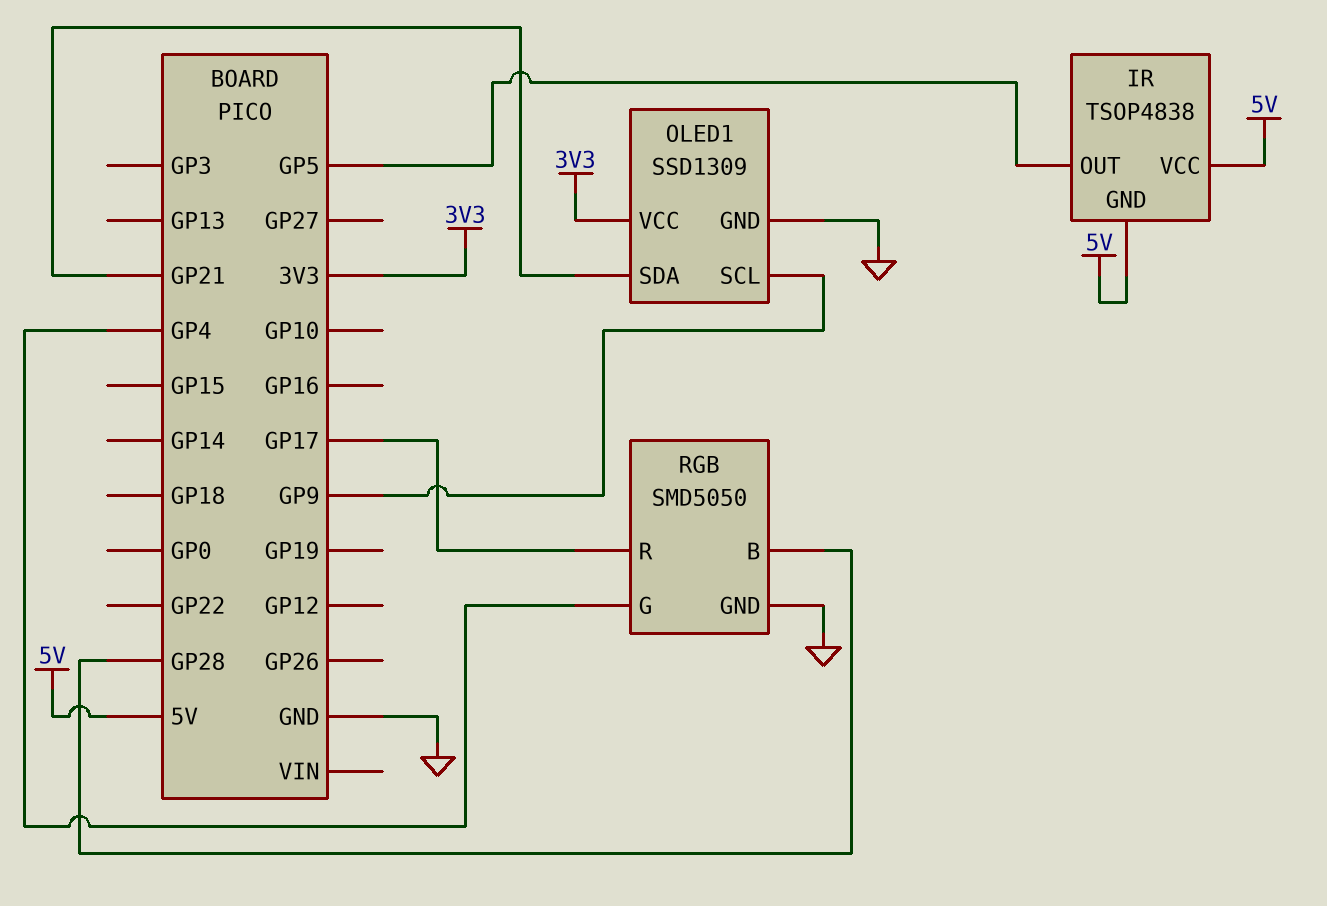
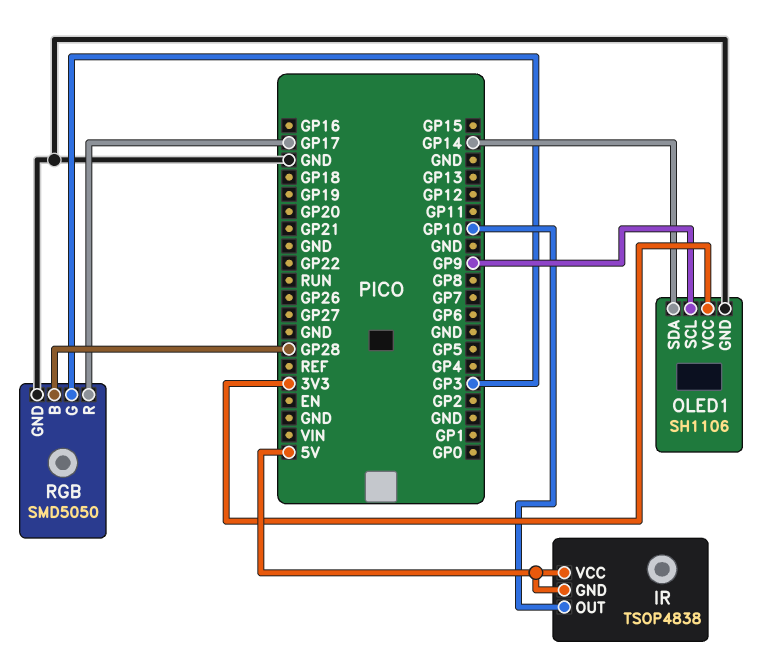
IR pin OUT: GP5 -> GP10
OLED1: SSD1309 -> SH1106
OLED1 pin SDA: GP21 -> GP14
RGB pin G: GP4 -> GP3

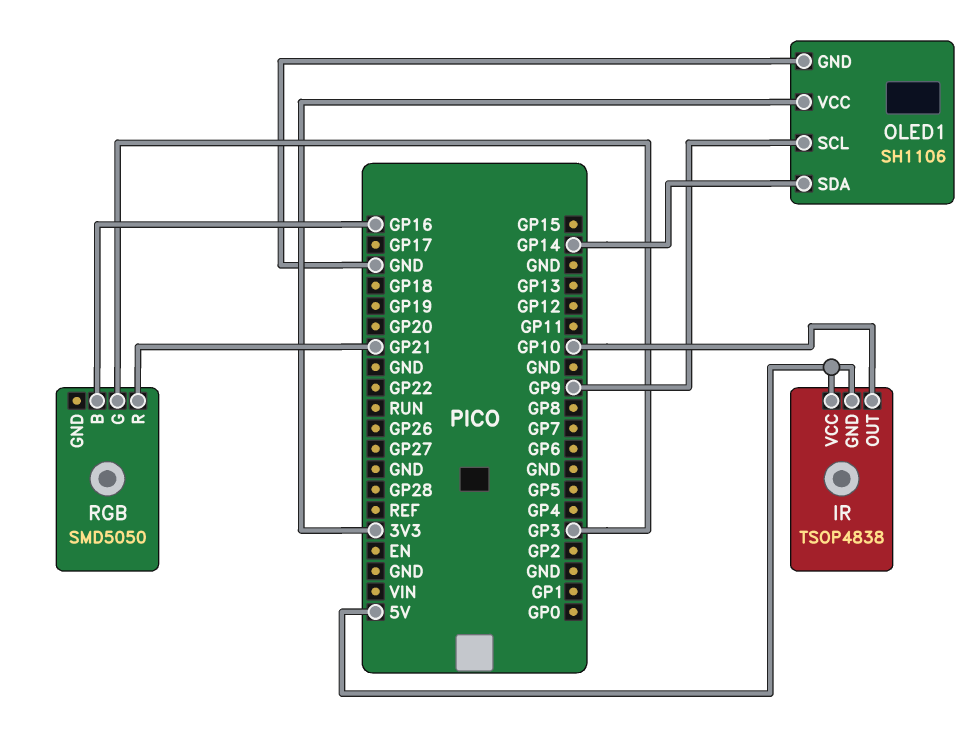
RGB pin B: GP28 -> GP16
RGB pin GND: GND -> none
RGB pin R: GP17 -> GP21

